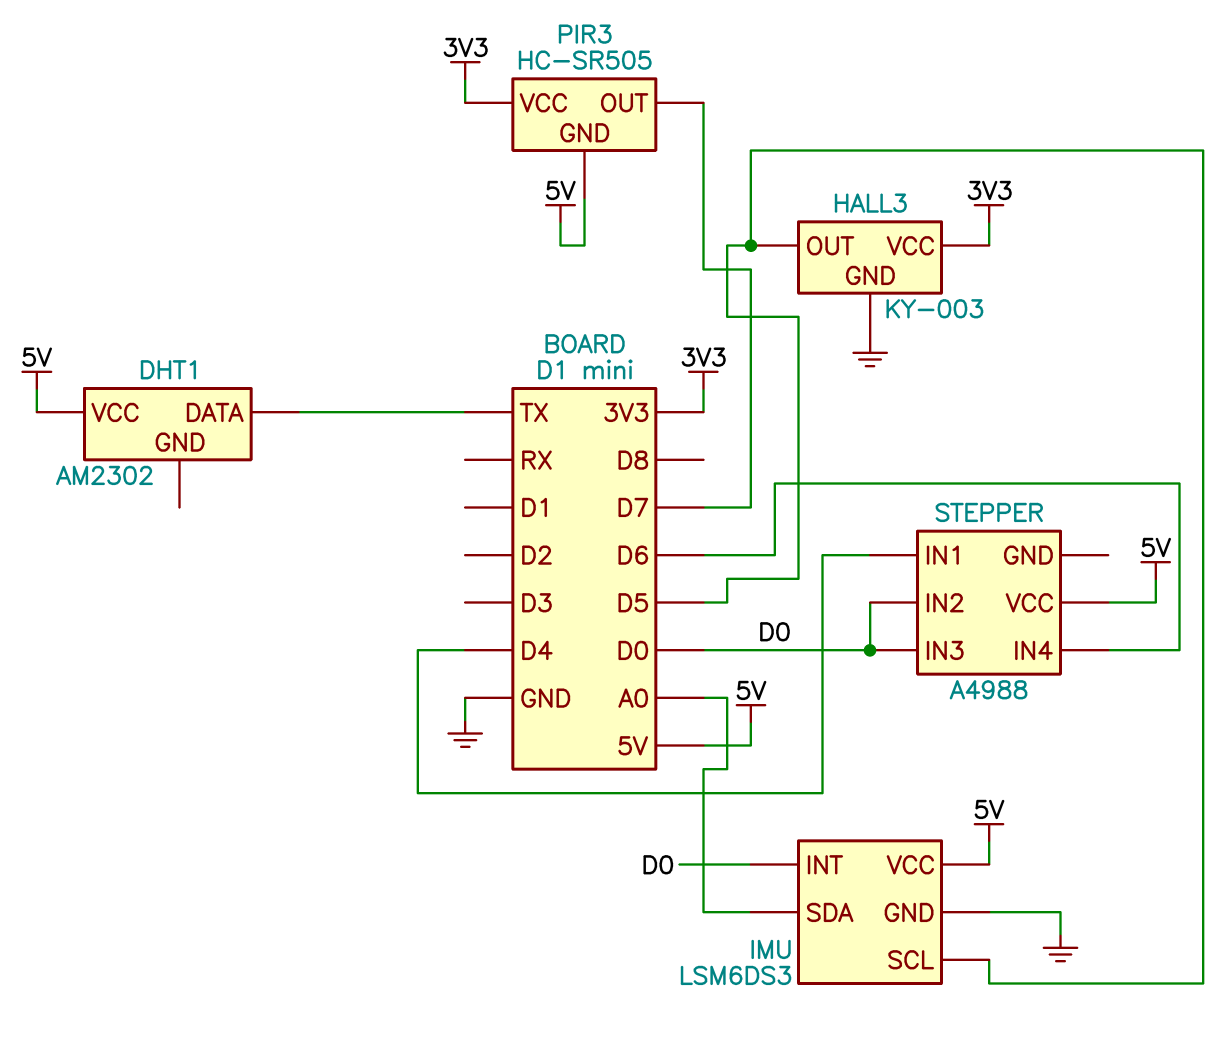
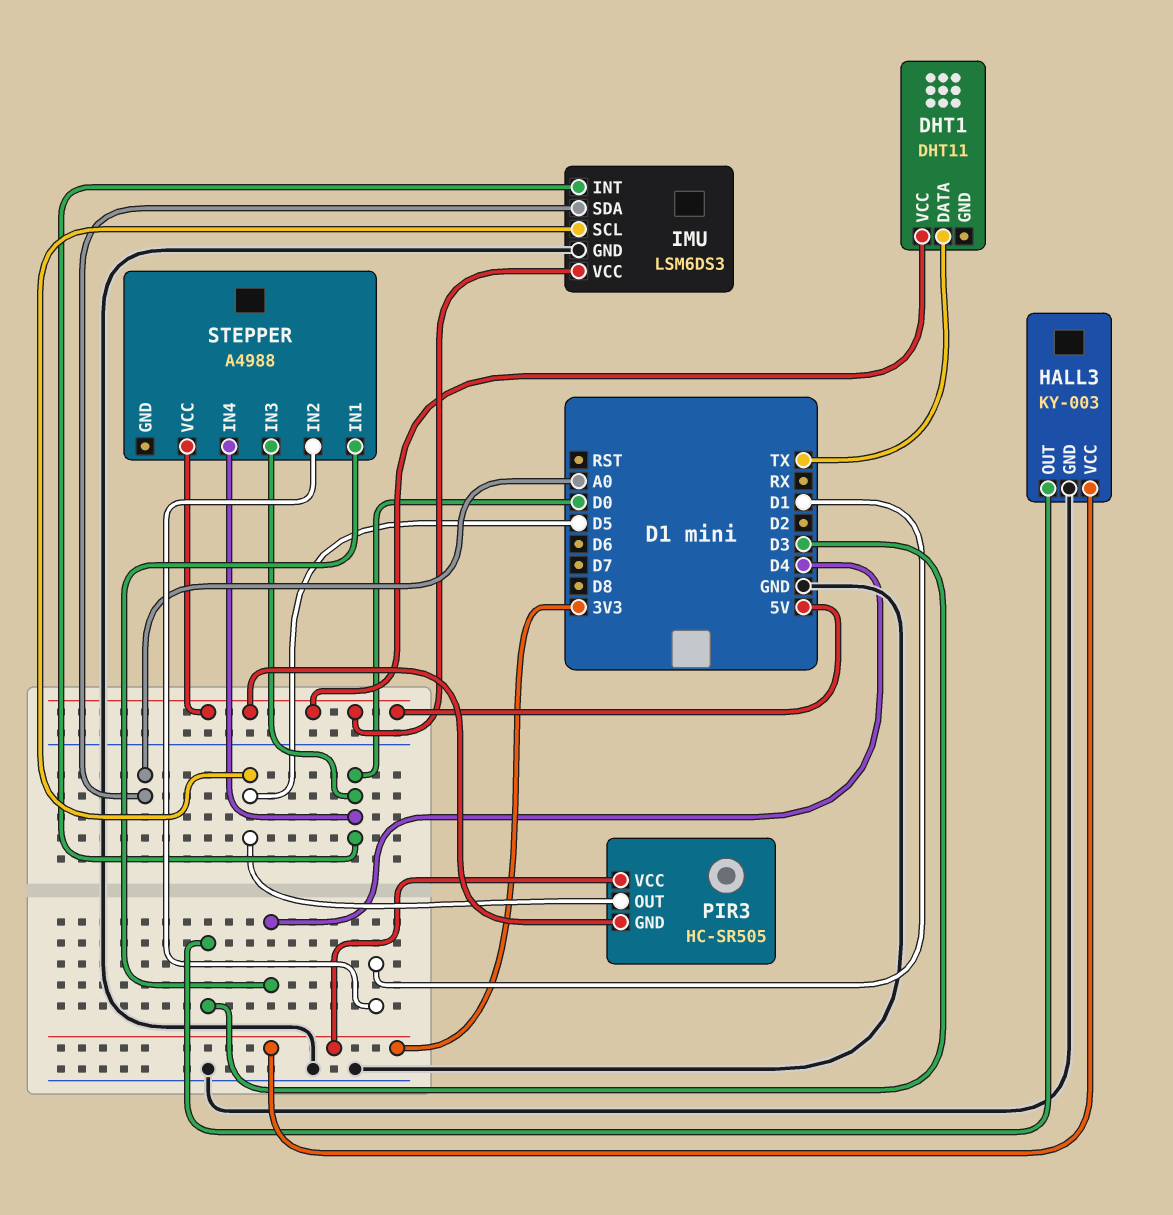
DHT1: AM2302 -> DHT11
HALL3 pin OUT: D5 -> D3
PIR3 pin OUT: D7 -> D5
STEPPER pin IN2: D0 -> D1
STEPPER pin IN4: D6 -> D0

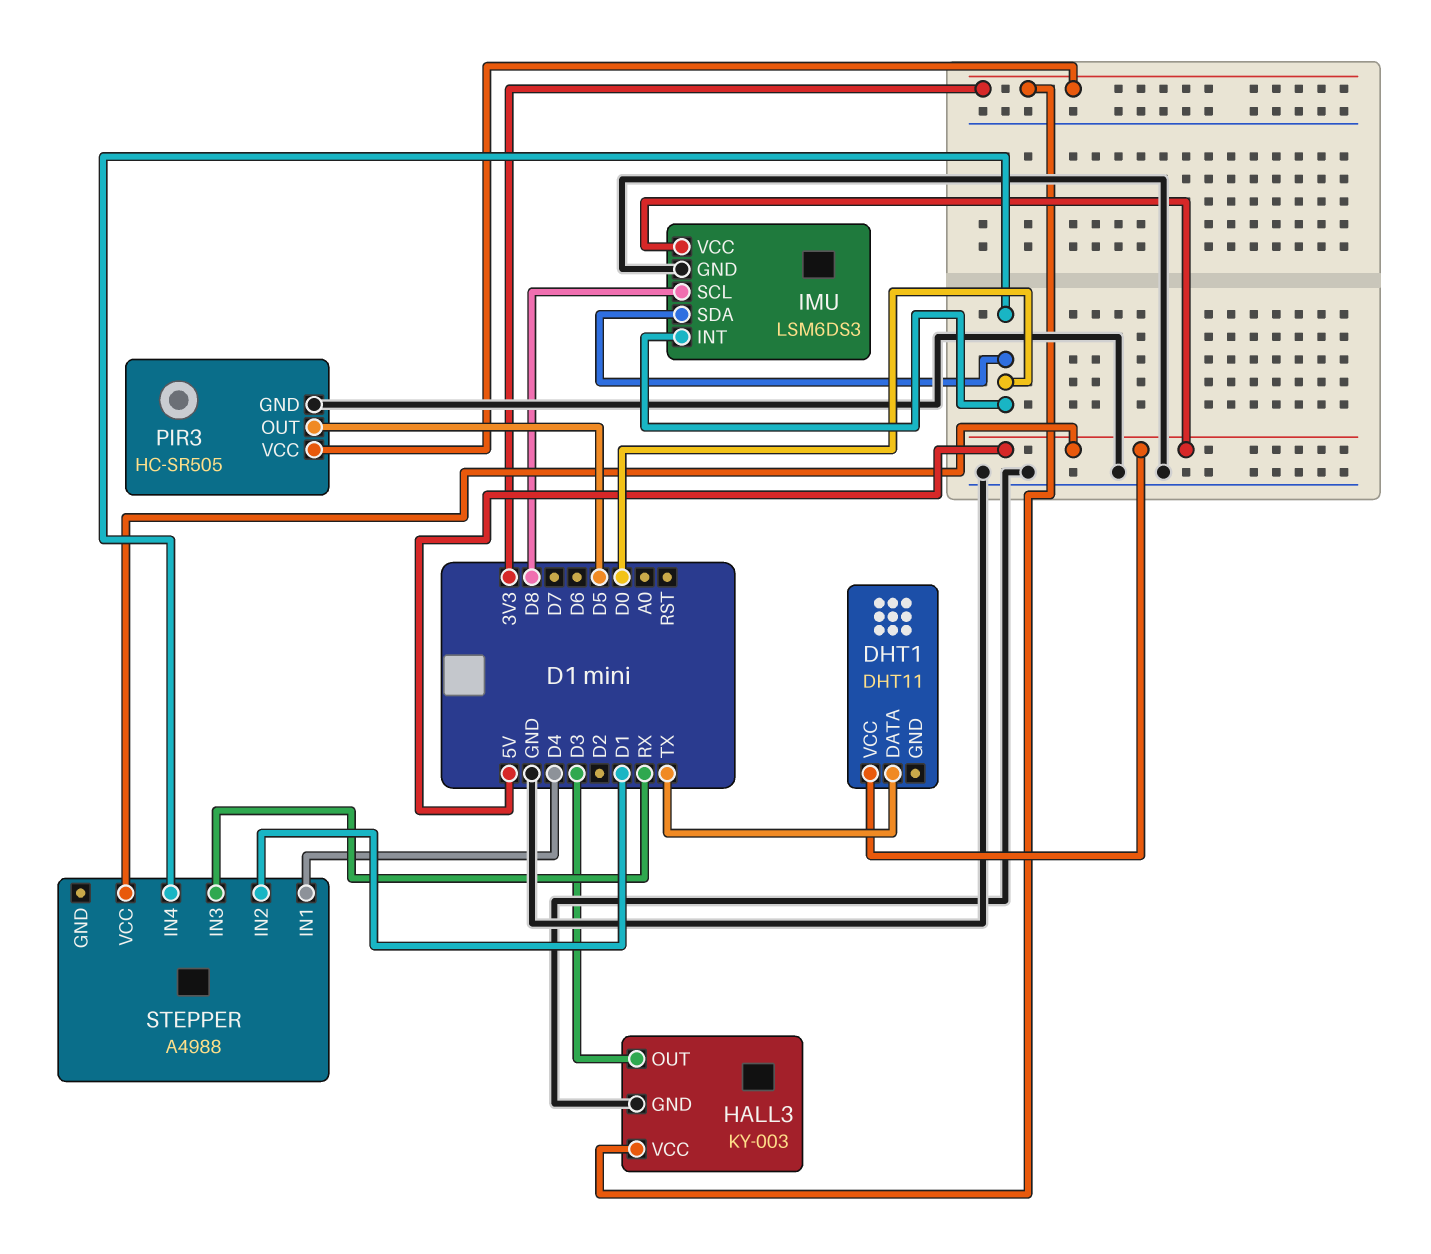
IMU pin SCL: D5 -> D8
IMU pin SDA: A0 -> D0
PIR3 pin GND: 5V -> GND
STEPPER pin IN3: D0 -> RX

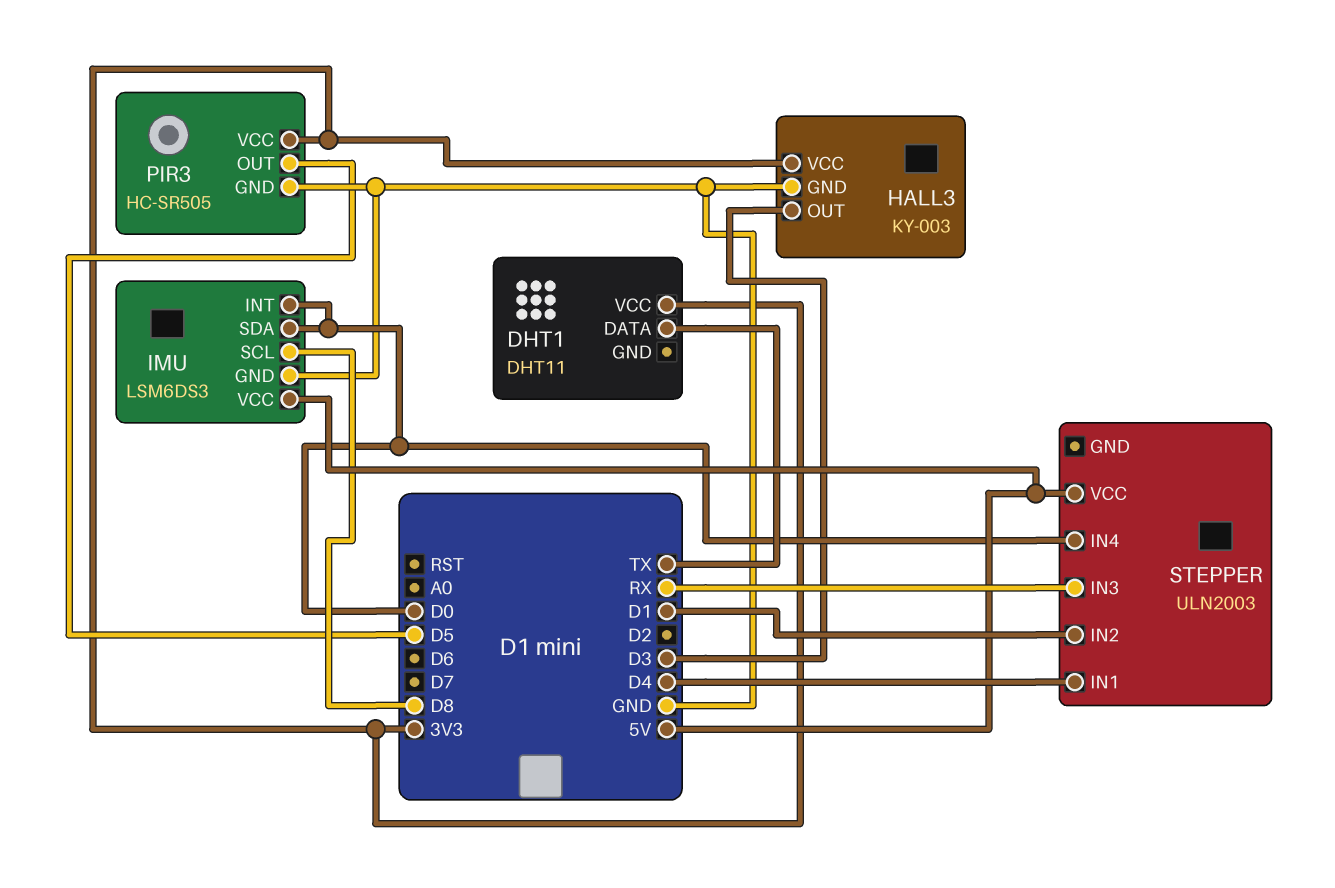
DHT1 pin VCC: 5V -> 3V3
STEPPER: A4988 -> ULN2003

